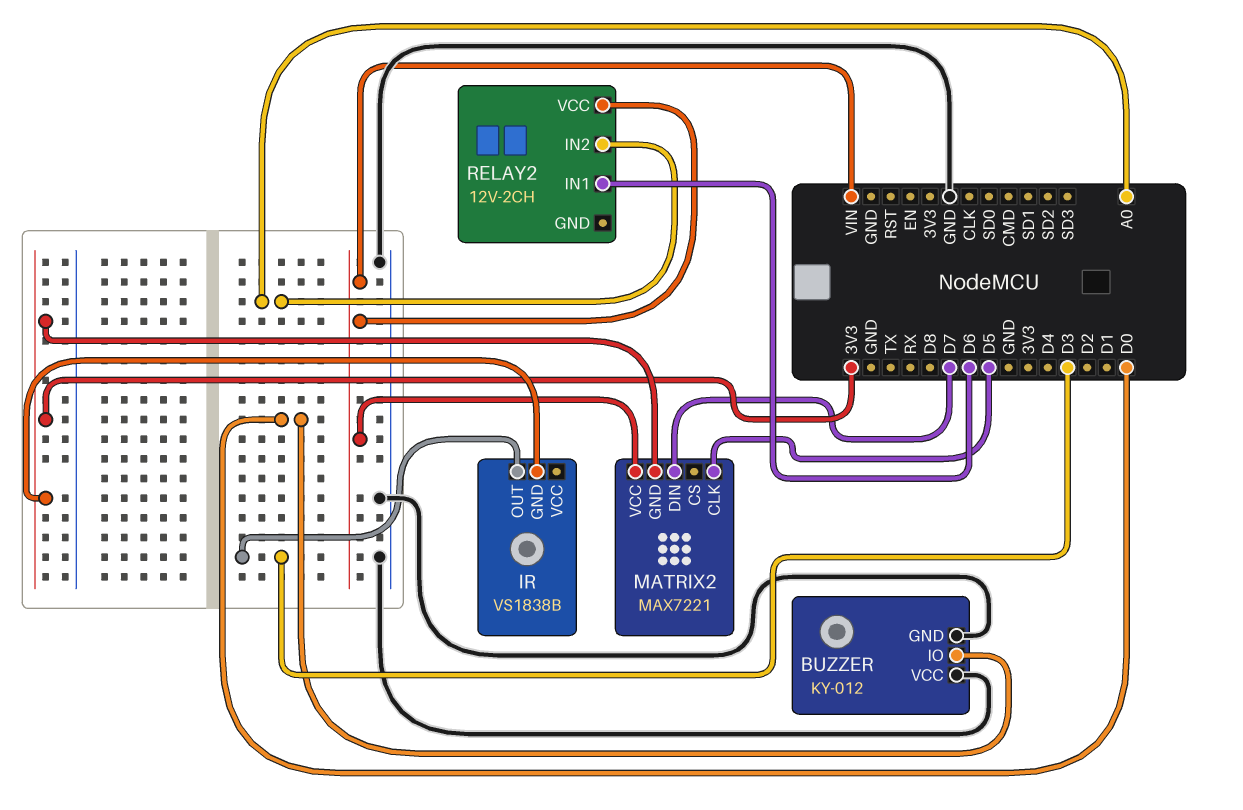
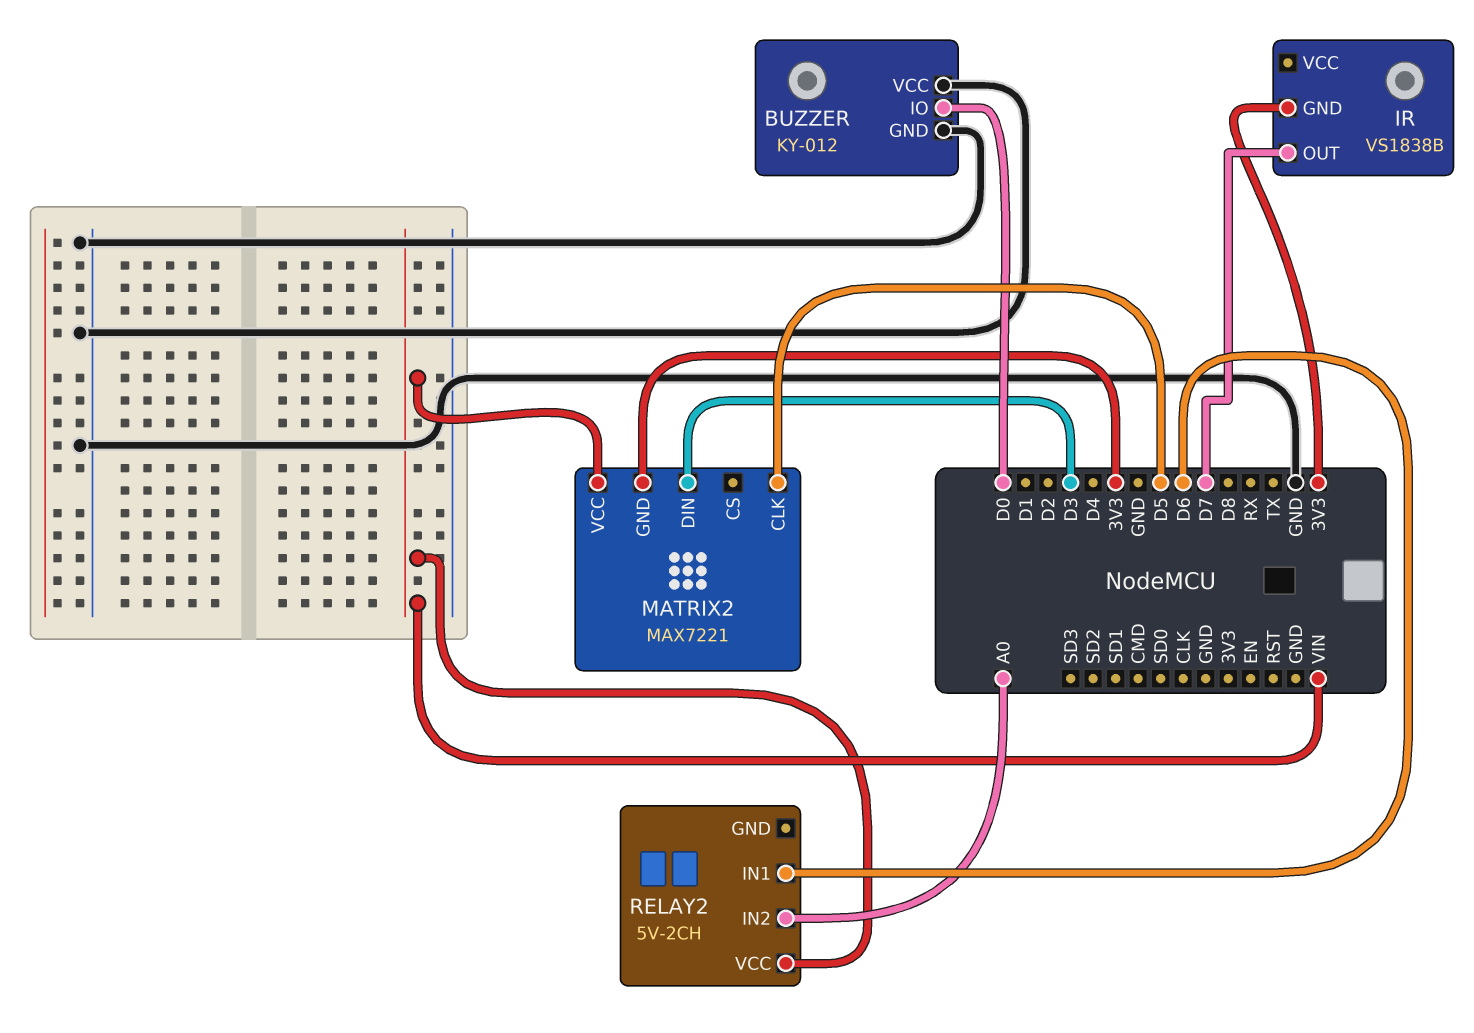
IR pin OUT: D3 -> D7
MATRIX2 pin DIN: D7 -> D3
RELAY2: 12V-2CH -> 5V-2CH

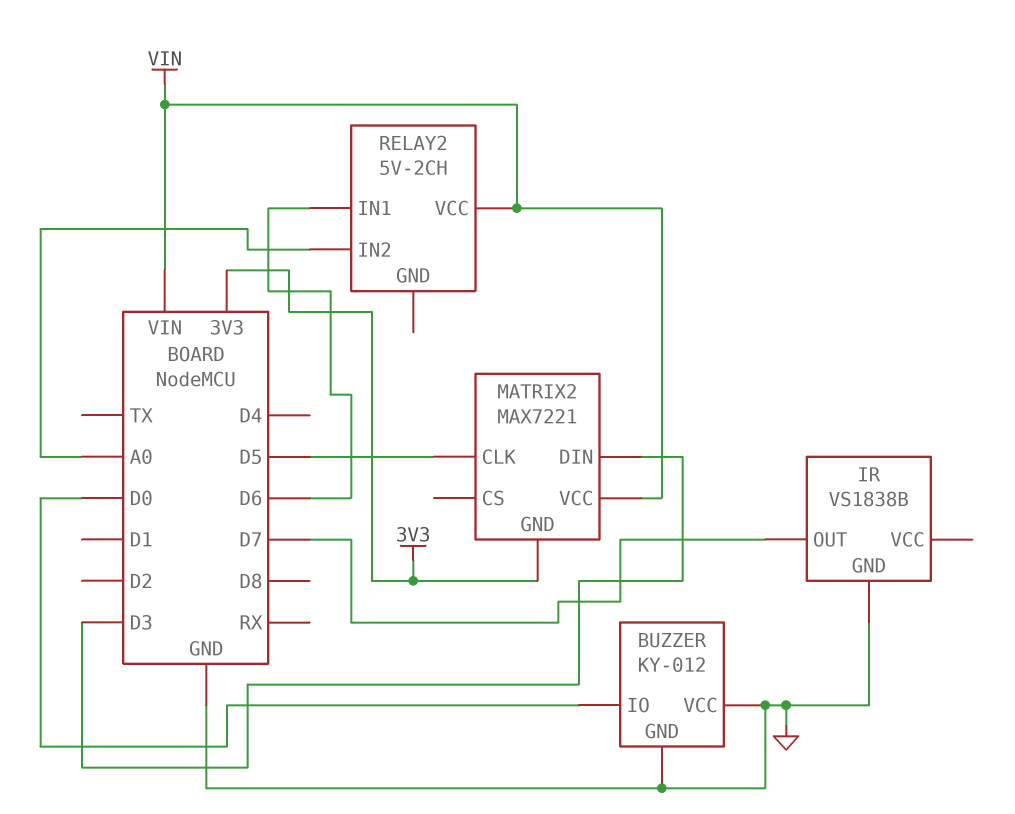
IR pin GND: 3V3 -> GND

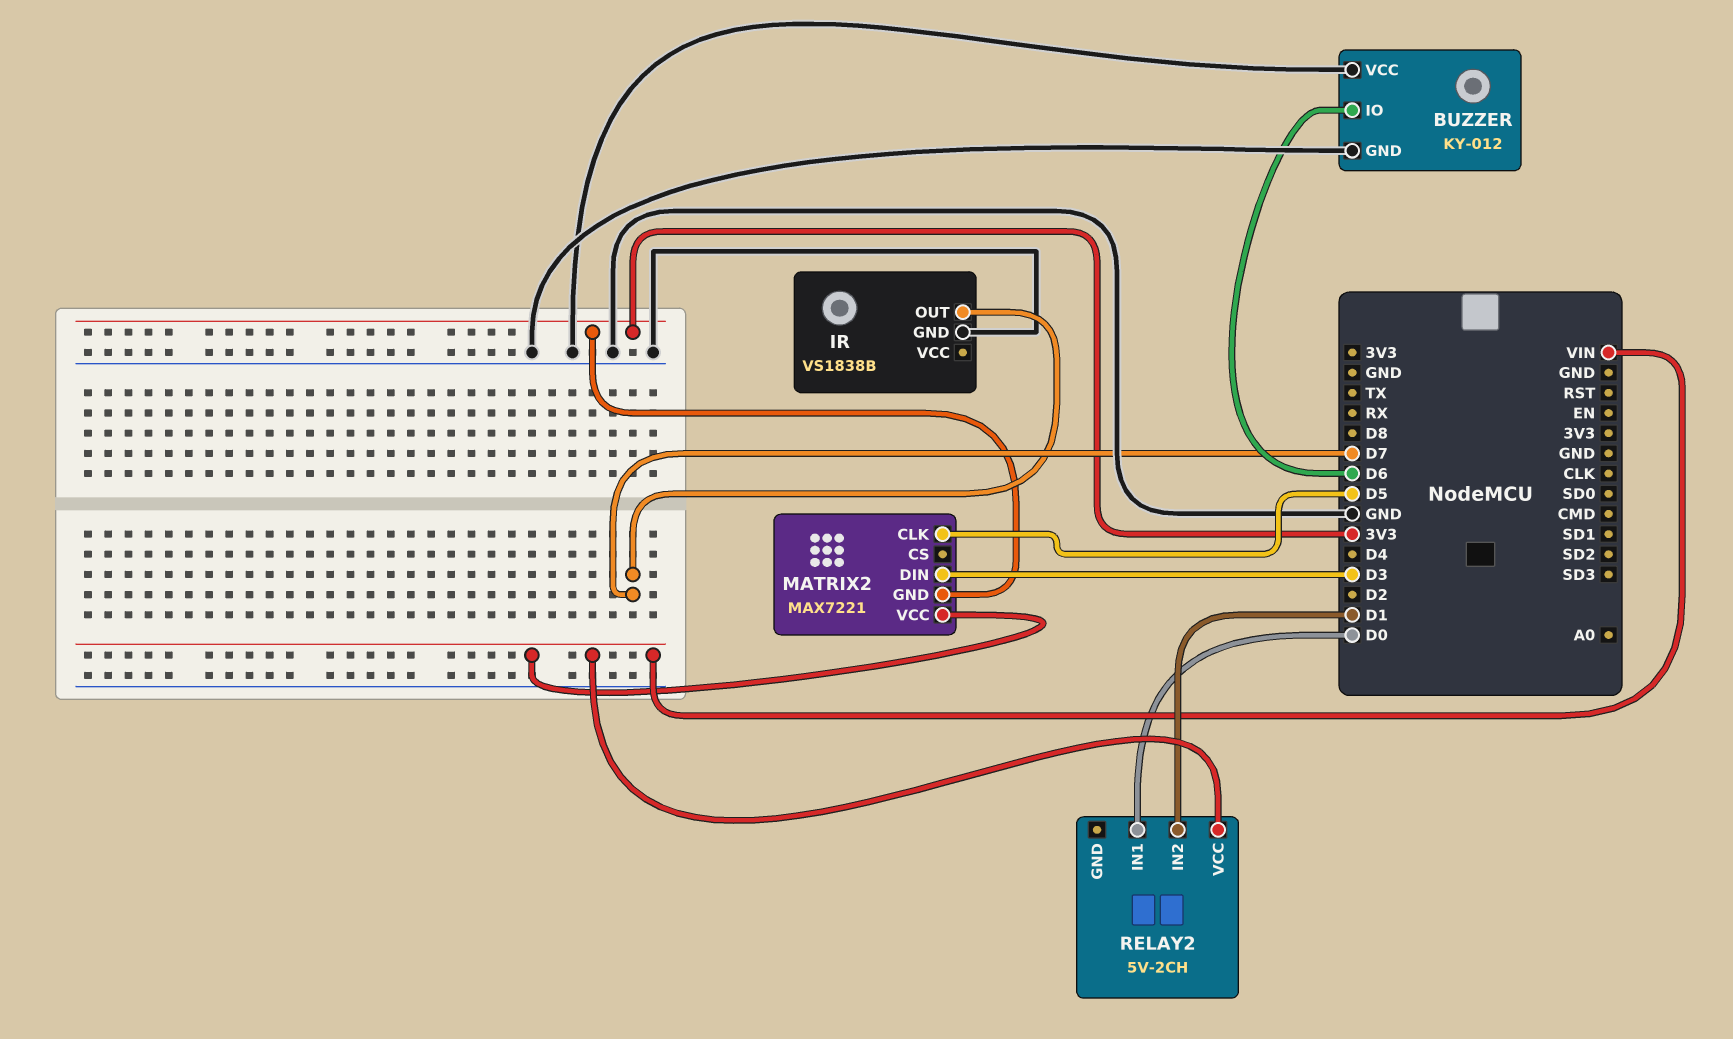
BUZZER pin IO: D0 -> D6
RELAY2 pin IN1: D6 -> D0
RELAY2 pin IN2: A0 -> D1

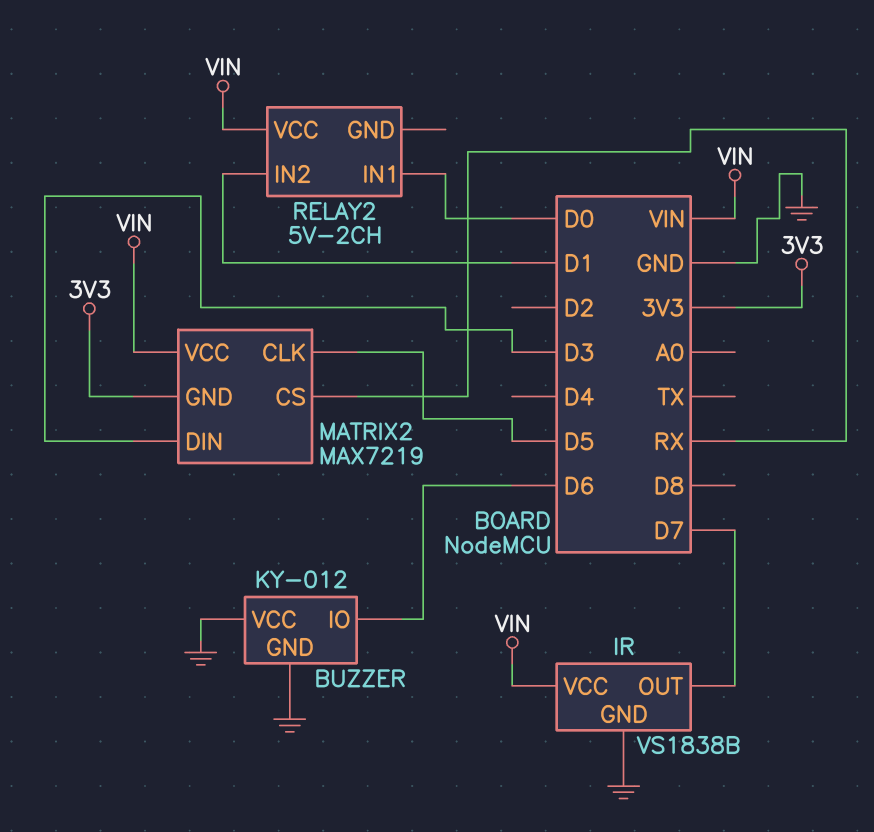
IR pin VCC: none -> VIN
MATRIX2: MAX7221 -> MAX7219
MATRIX2 pin CS: none -> RX

